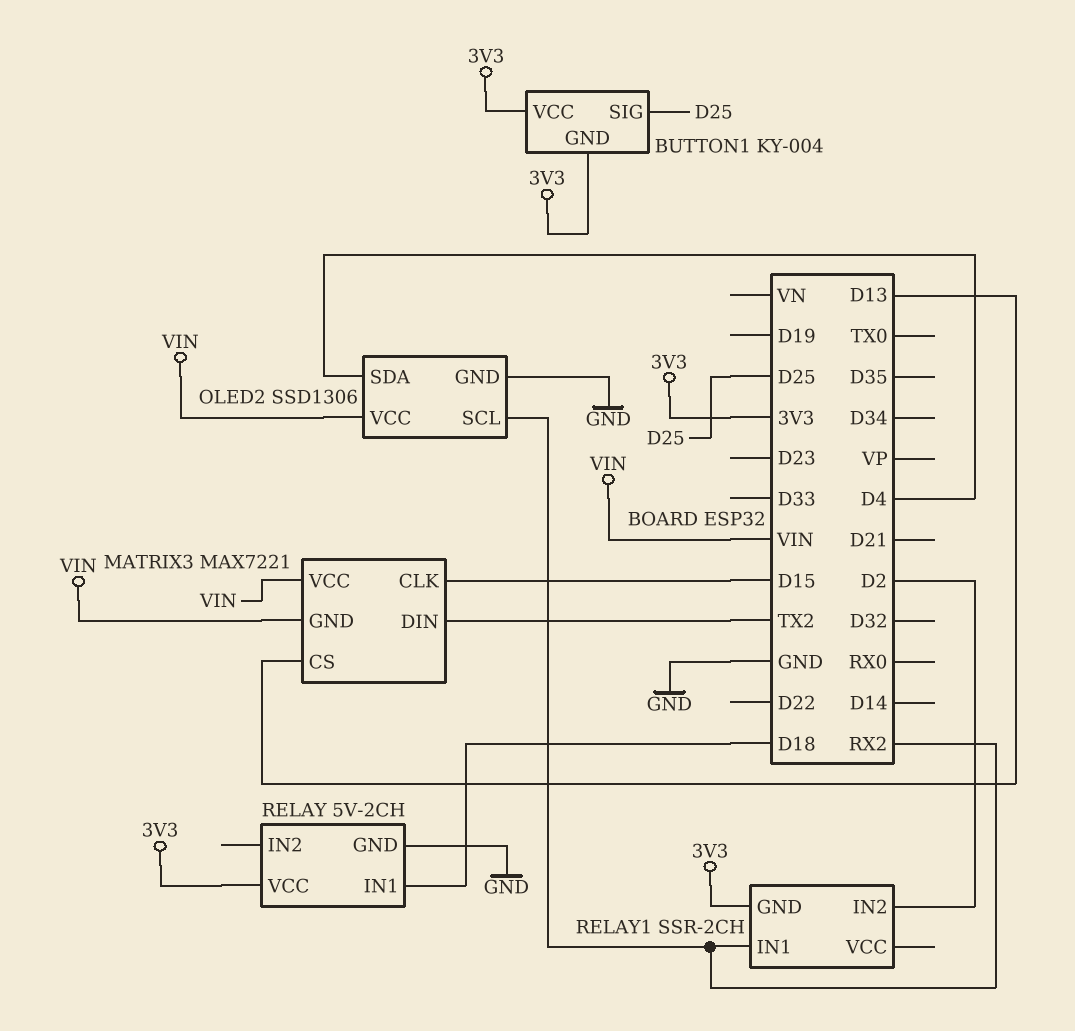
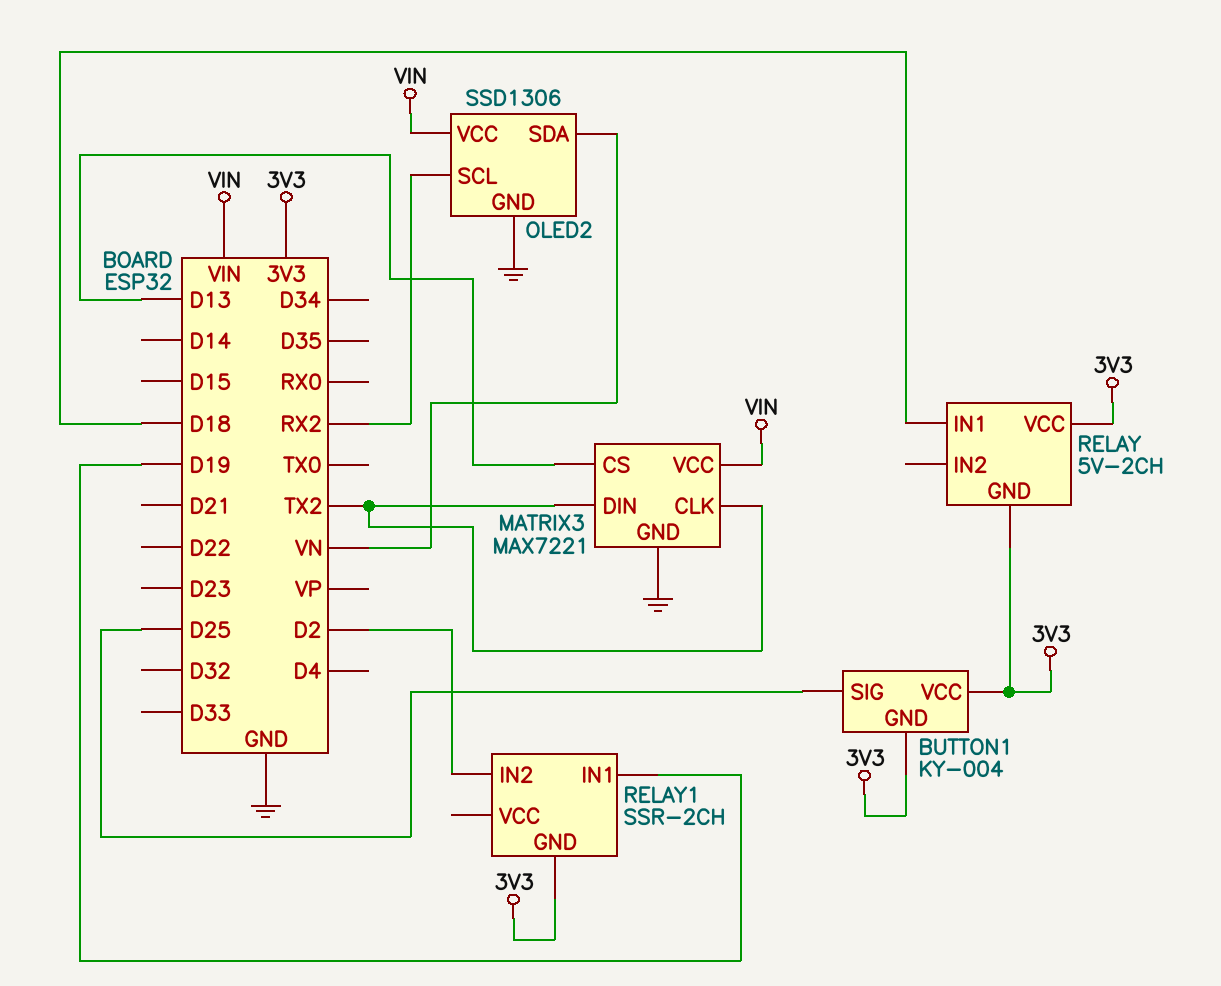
MATRIX3 pin CLK: D15 -> TX2
MATRIX3 pin GND: VIN -> GND
OLED2 pin SDA: D4 -> VN
RELAY pin GND: GND -> 3V3
RELAY1 pin IN1: RX2 -> D19

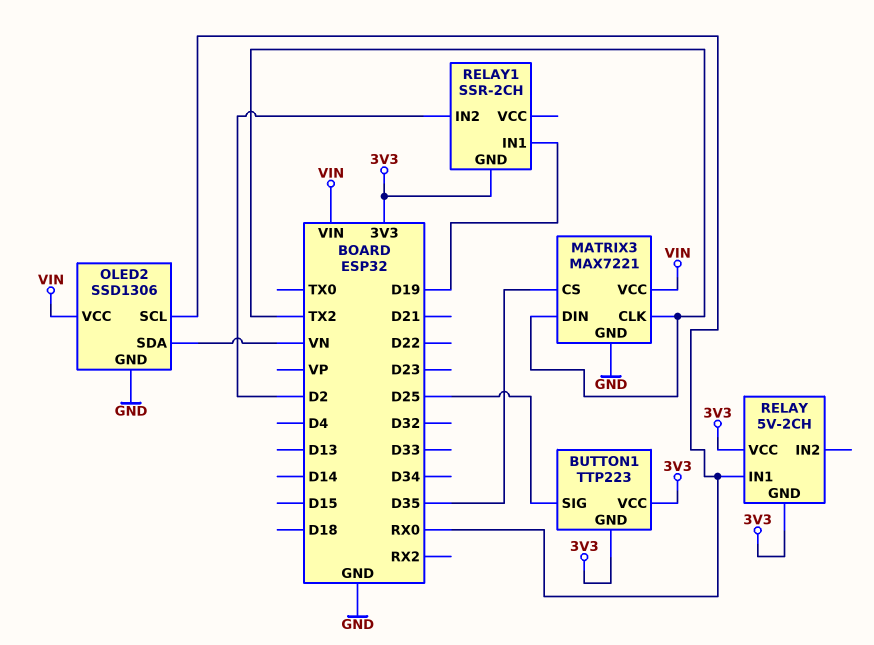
BUTTON1: KY-004 -> TTP223
MATRIX3 pin CS: D13 -> D35
OLED2 pin SCL: RX2 -> RX0
RELAY pin IN1: D18 -> RX0

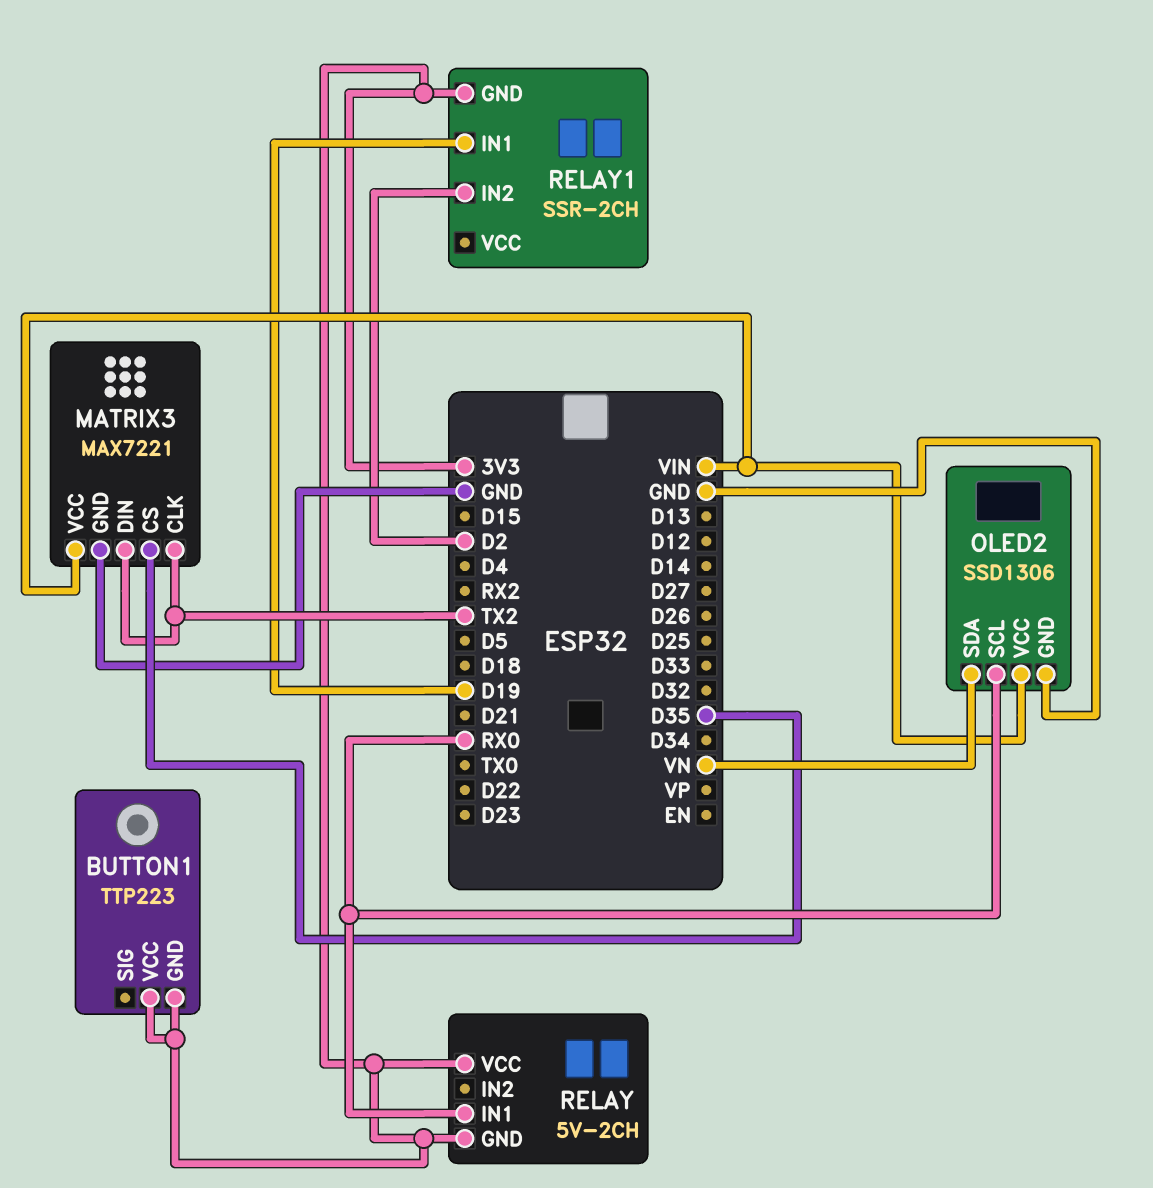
BUTTON1 pin SIG: D25 -> none

